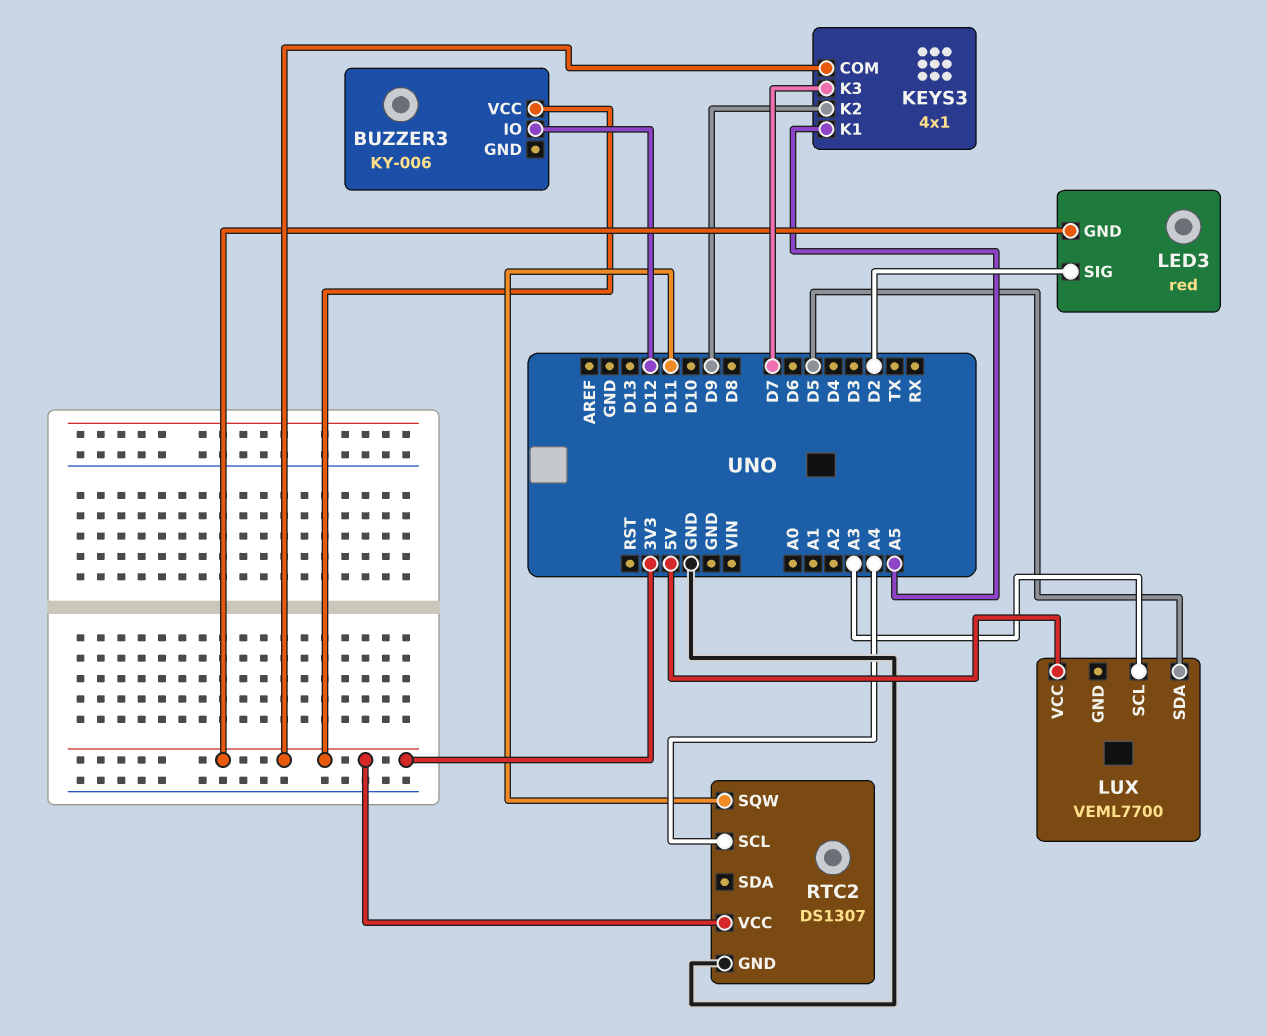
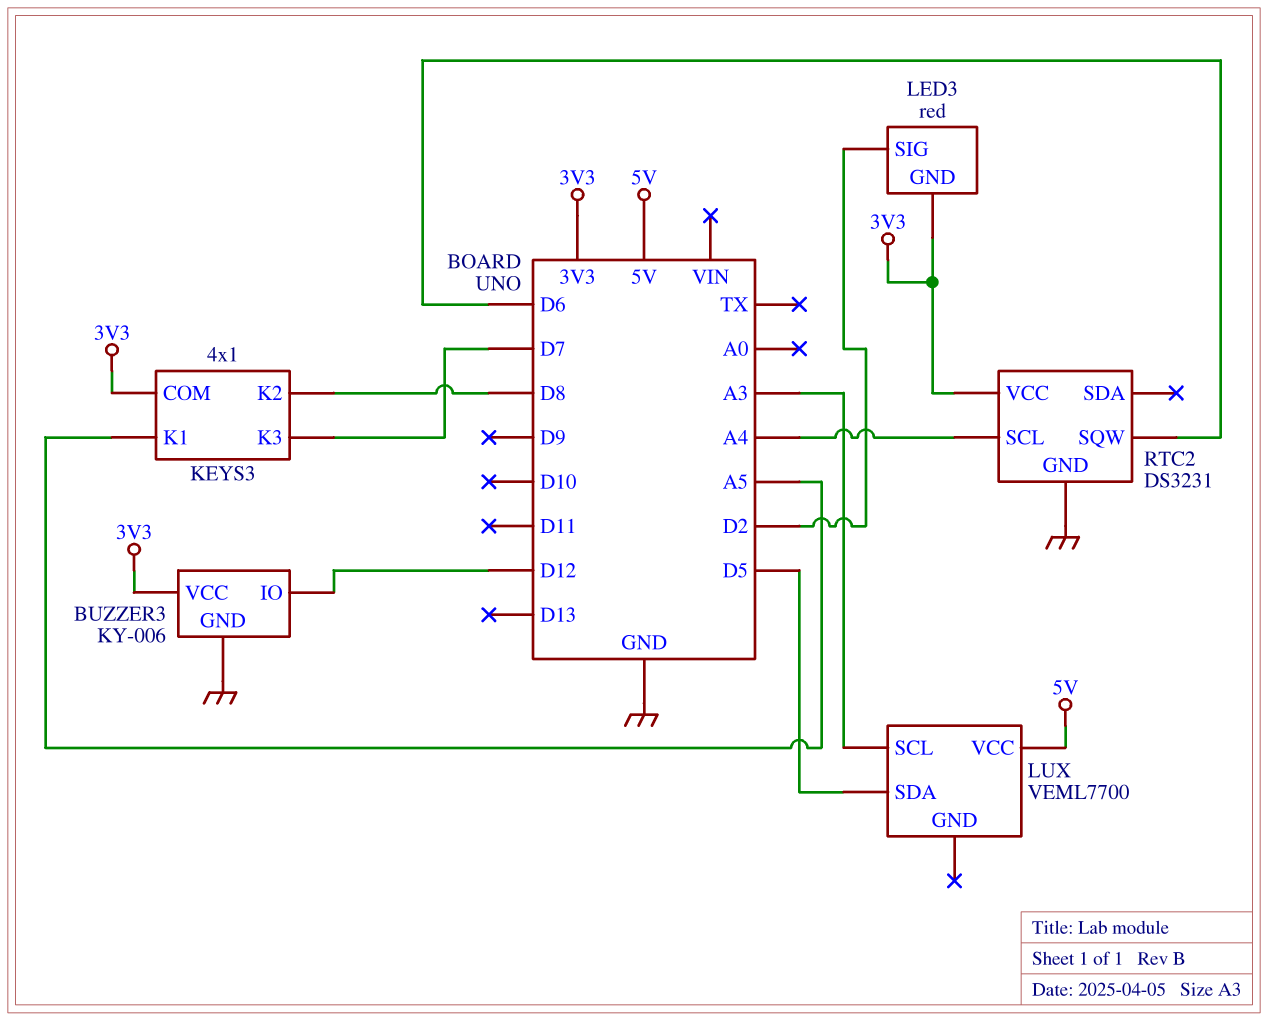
BUZZER3 pin GND: none -> GND
KEYS3 pin K2: D9 -> D8
RTC2: DS1307 -> DS3231
RTC2 pin SQW: D11 -> D6

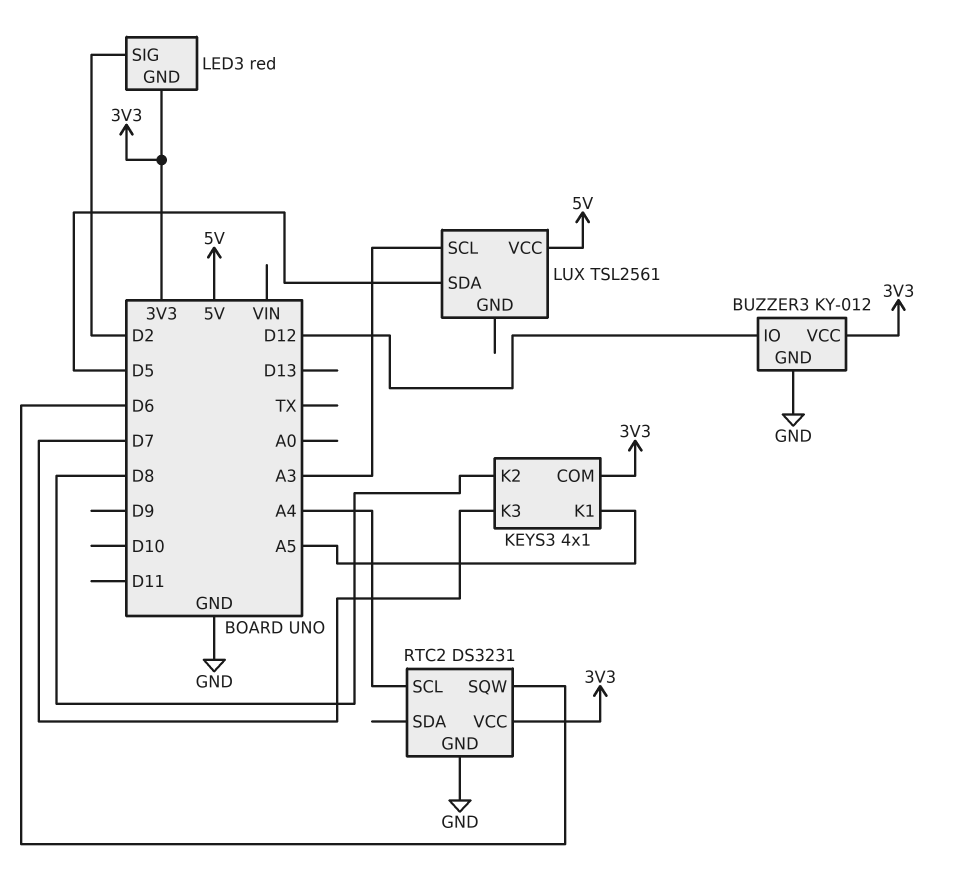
BUZZER3: KY-006 -> KY-012
LUX: VEML7700 -> TSL2561

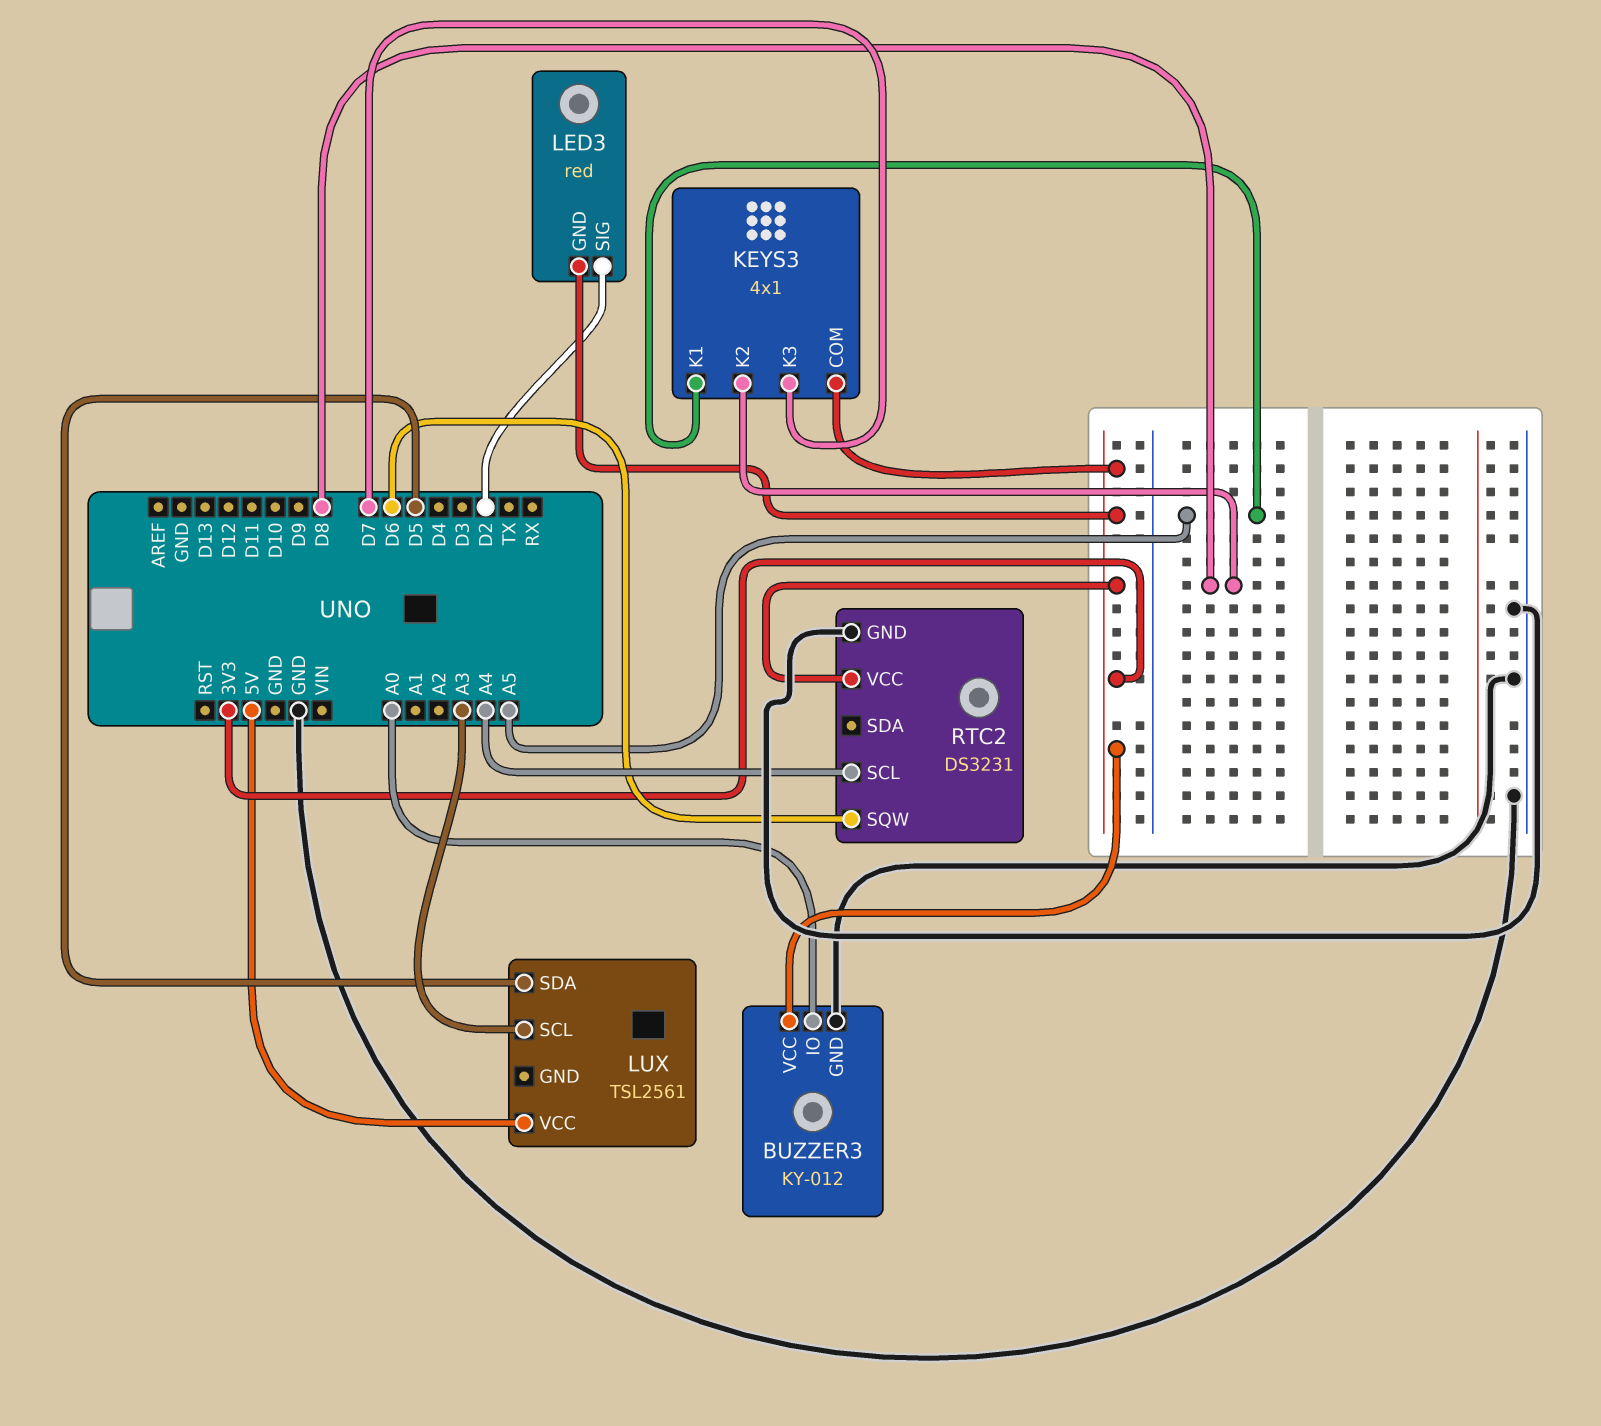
BUZZER3 pin IO: D12 -> A0

